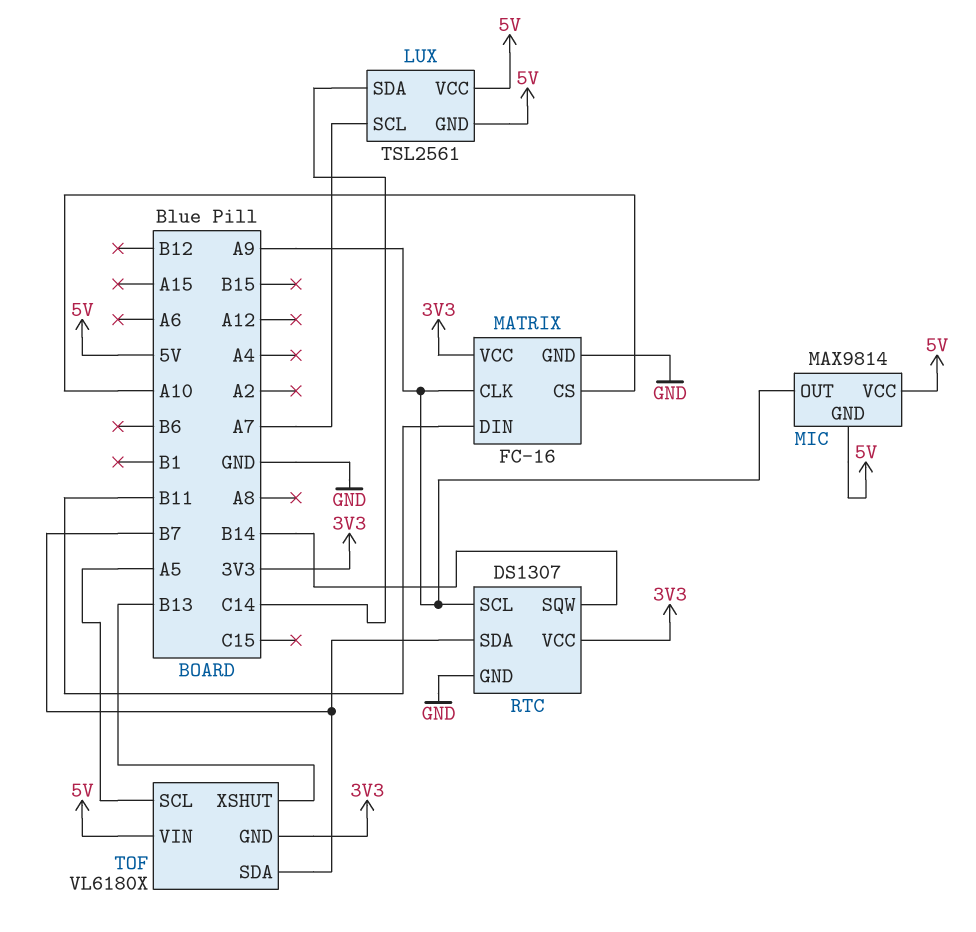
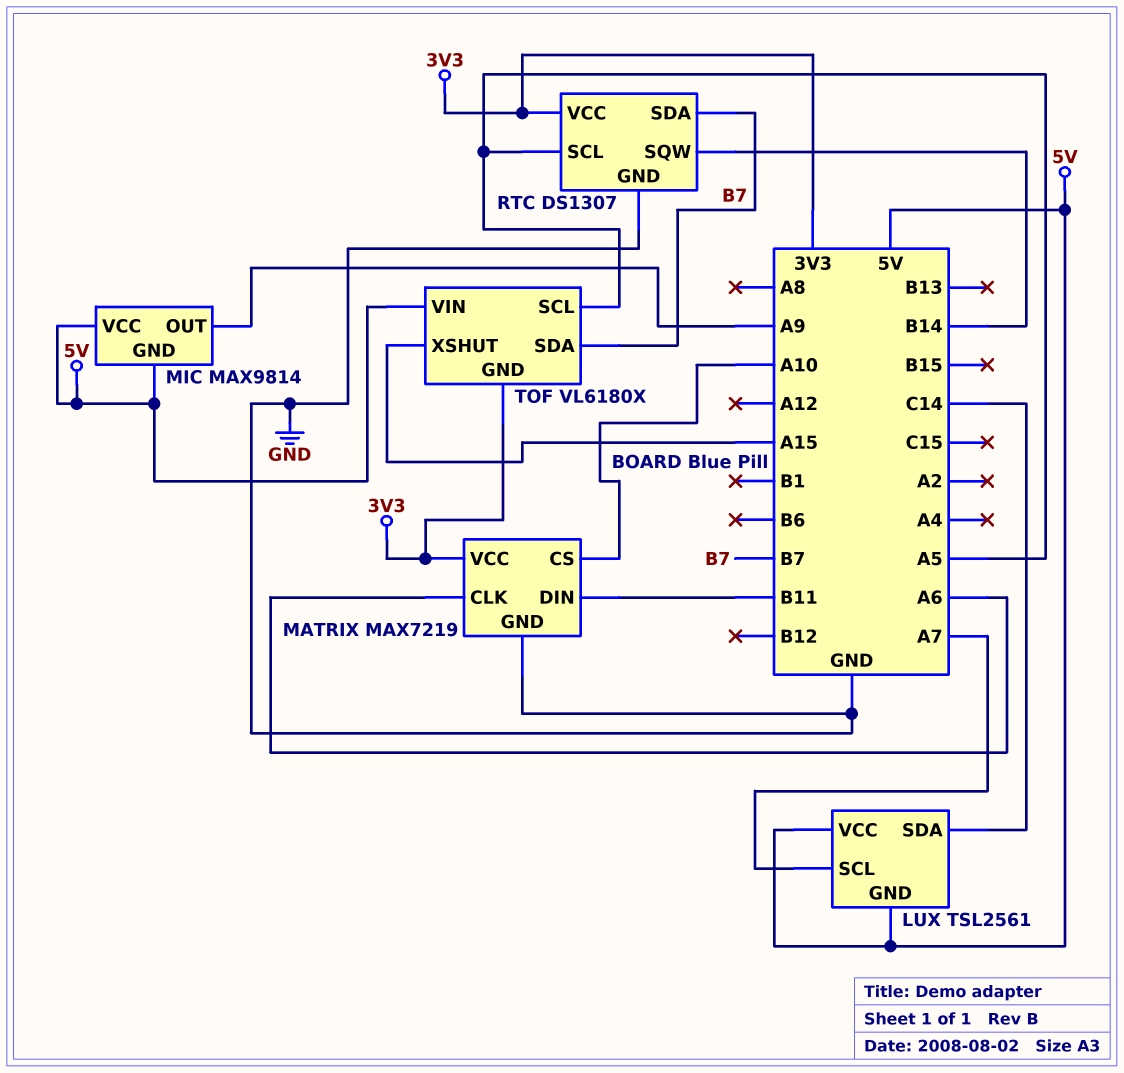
MATRIX: FC-16 -> MAX7219
MATRIX pin CLK: A9 -> A6
RTC pin SCL: A9 -> A5
TOF pin XSHUT: B13 -> A15

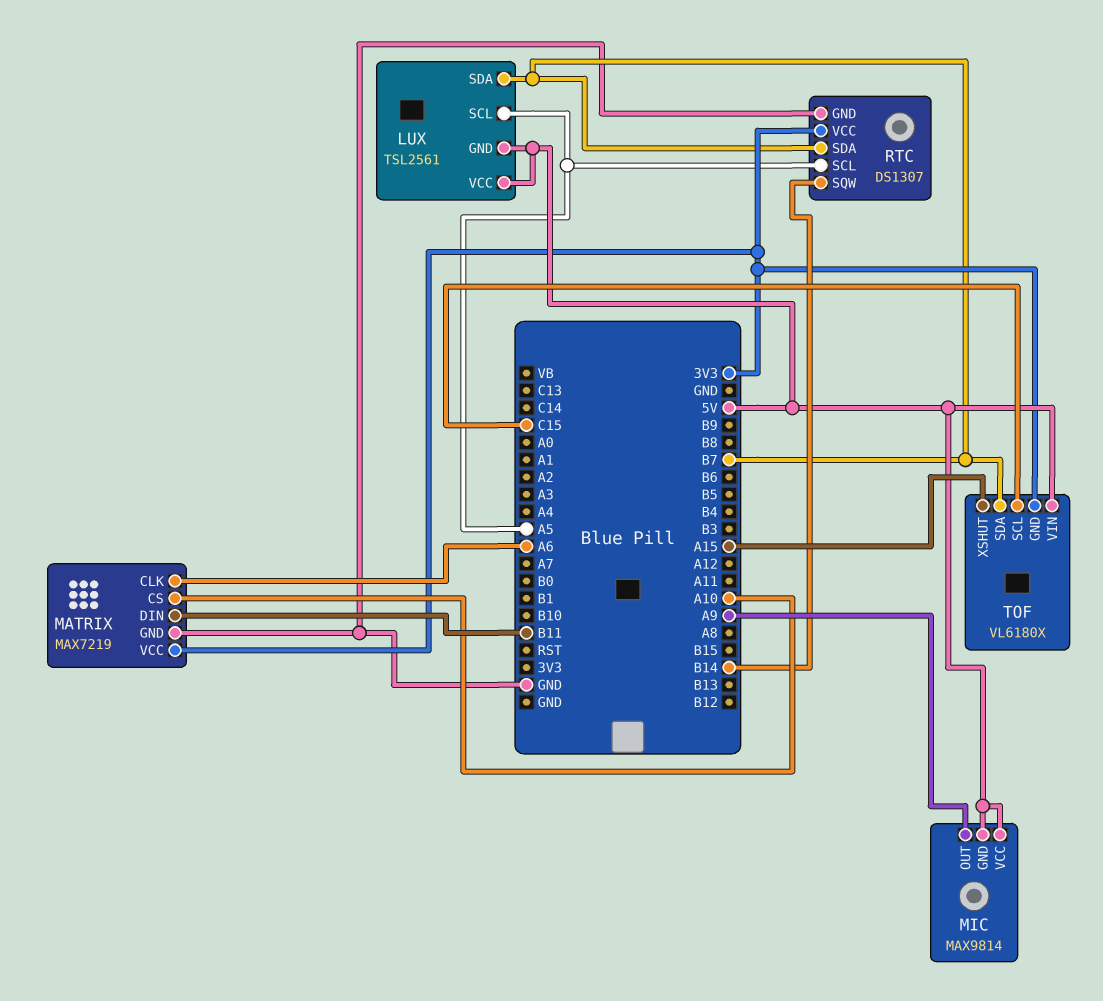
LUX pin SCL: A7 -> A5
LUX pin SDA: C14 -> B7
TOF pin SCL: A5 -> C15

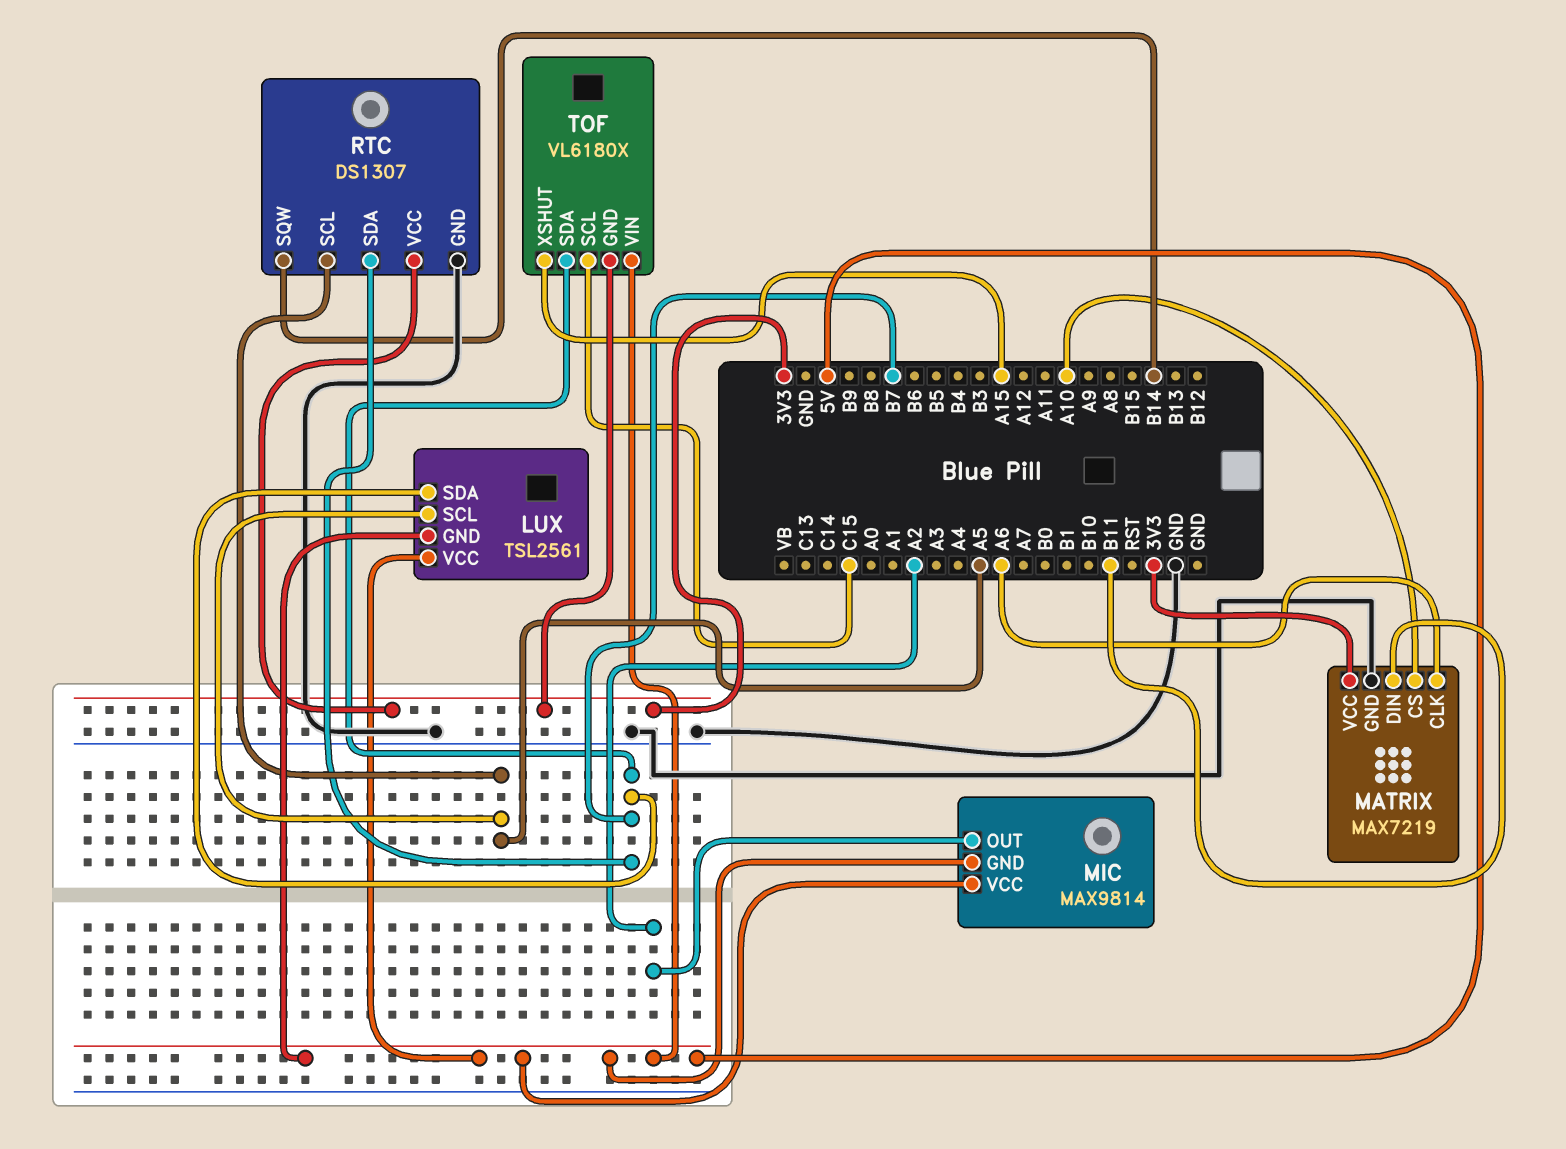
MIC pin OUT: A9 -> A2

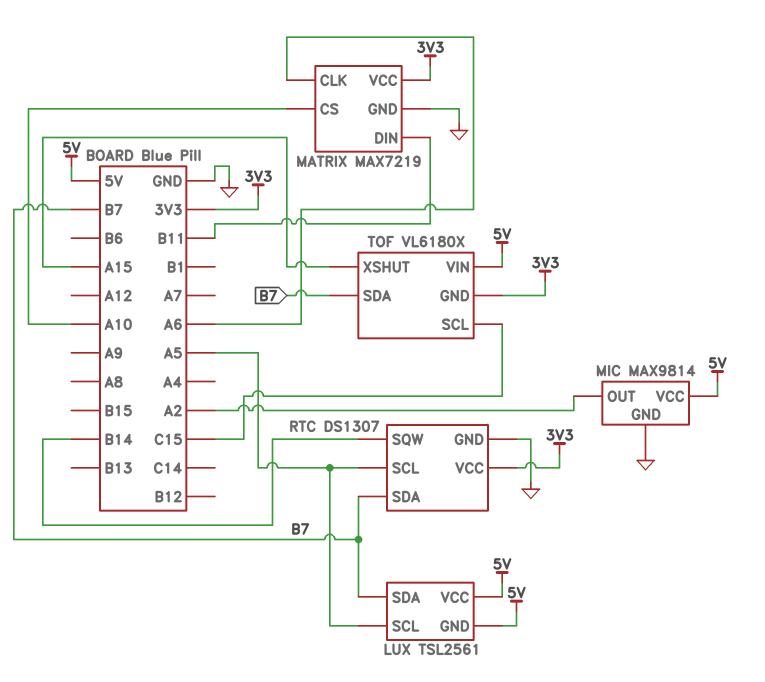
MIC pin GND: 5V -> GND

